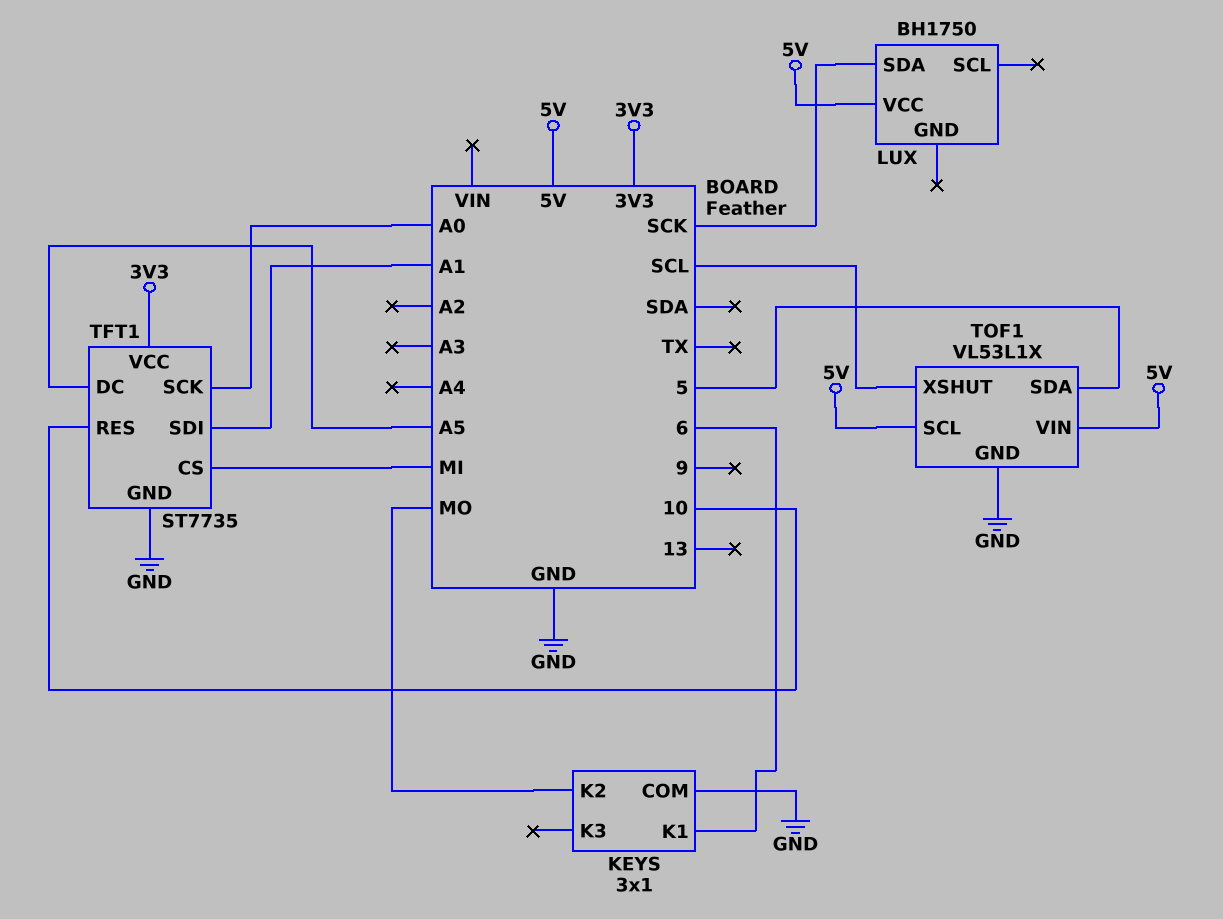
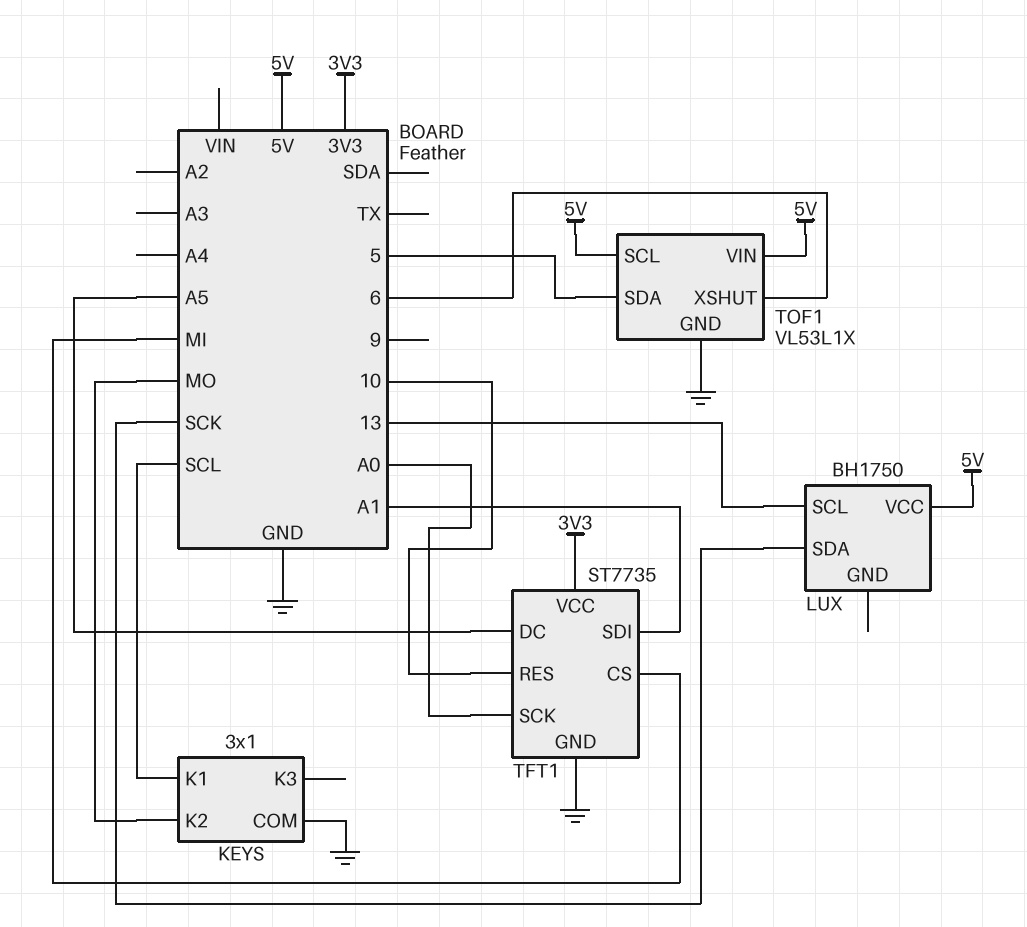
KEYS pin K1: 6 -> SCL
LUX pin SCL: none -> 13
TOF1 pin XSHUT: SCL -> 6

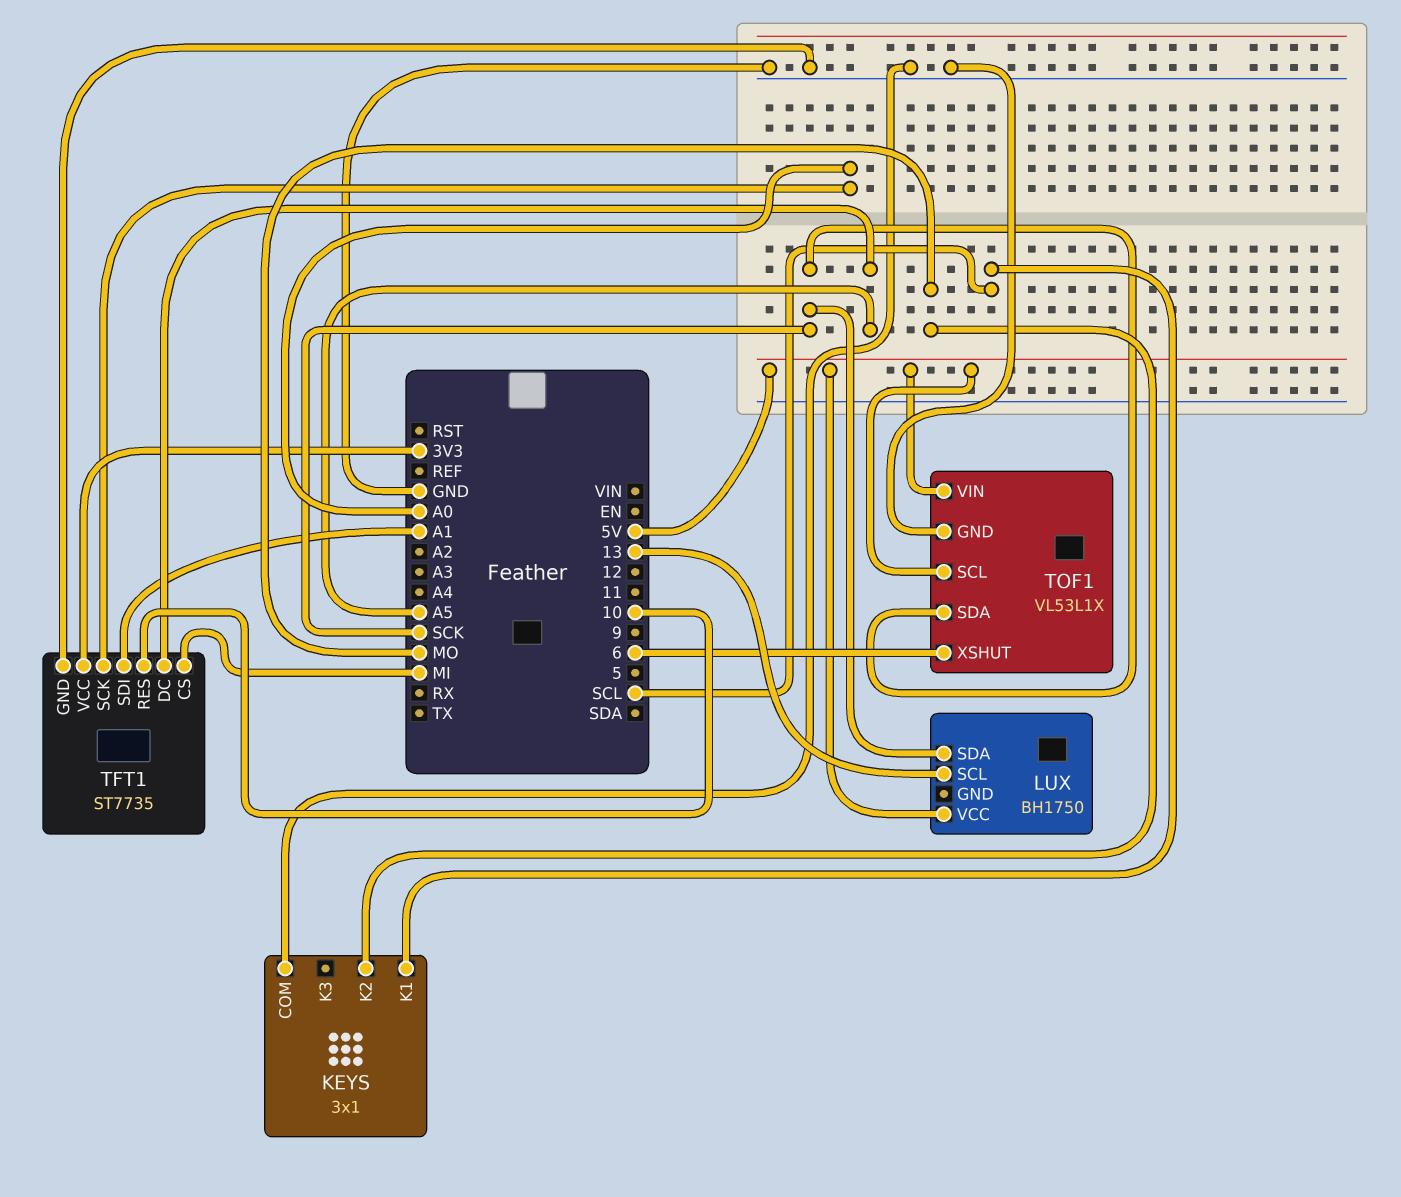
TOF1 pin SDA: 5 -> SCK

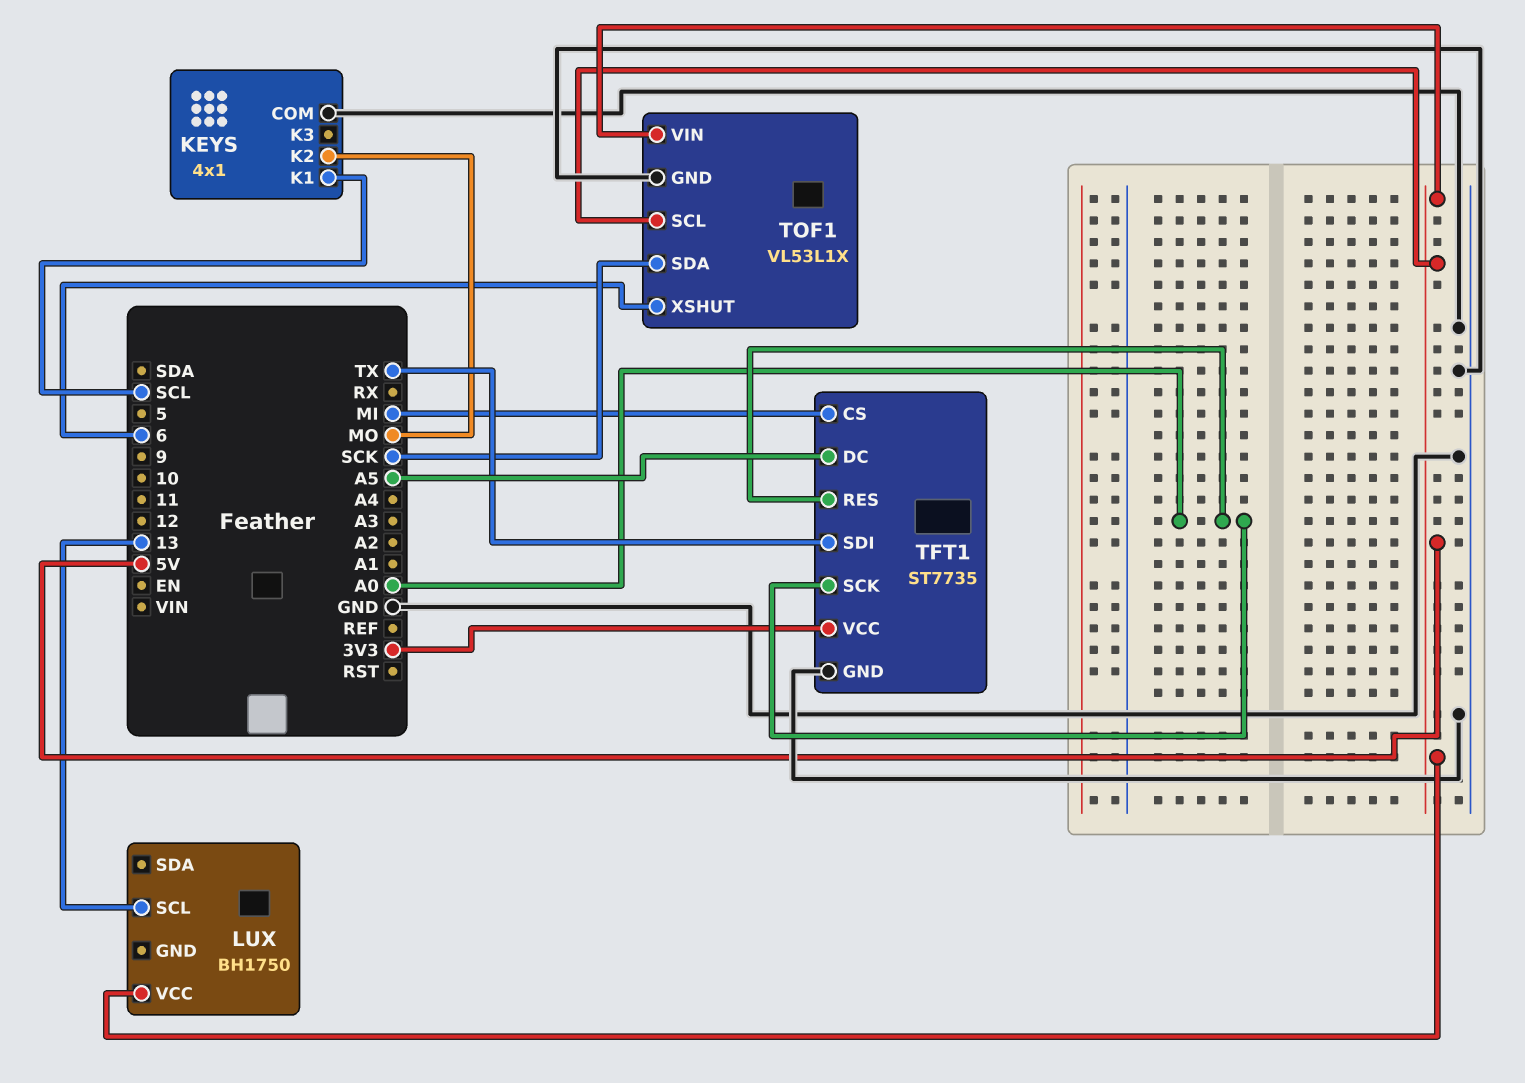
KEYS: 3x1 -> 4x1
LUX pin SDA: SCK -> none
TFT1 pin RES: 10 -> A0
TFT1 pin SDI: A1 -> TX

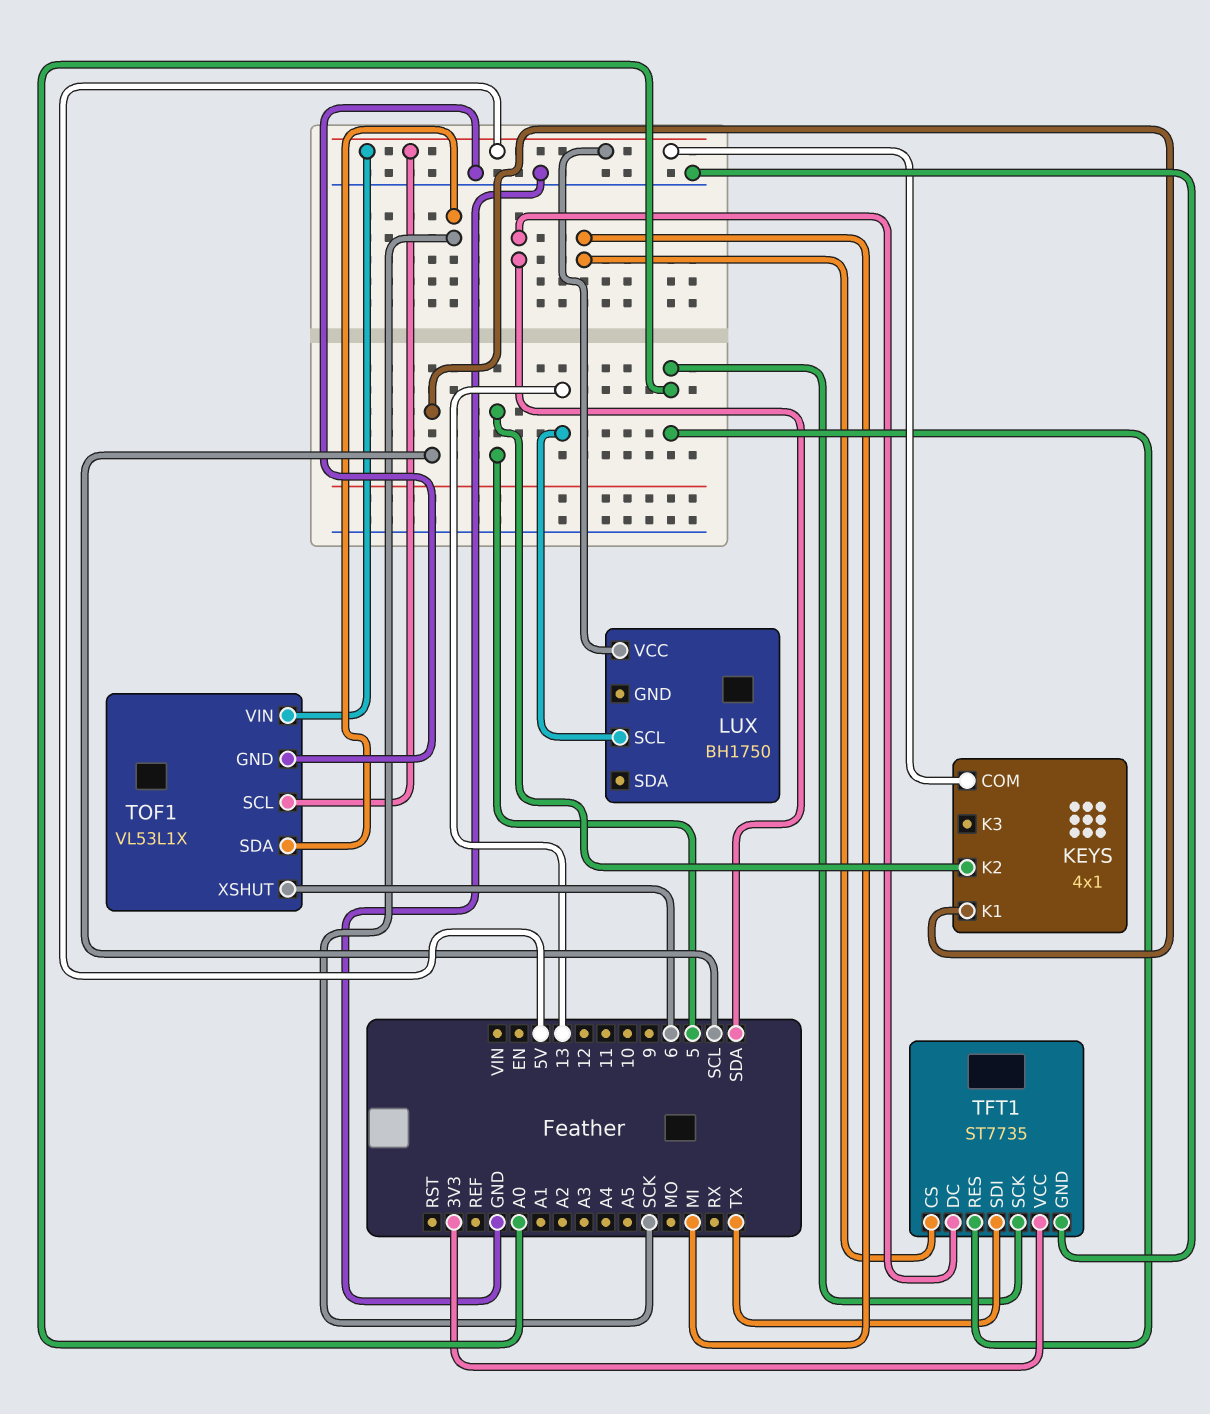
KEYS pin COM: GND -> 5V
KEYS pin K2: MO -> 5
TFT1 pin DC: A5 -> SDA

